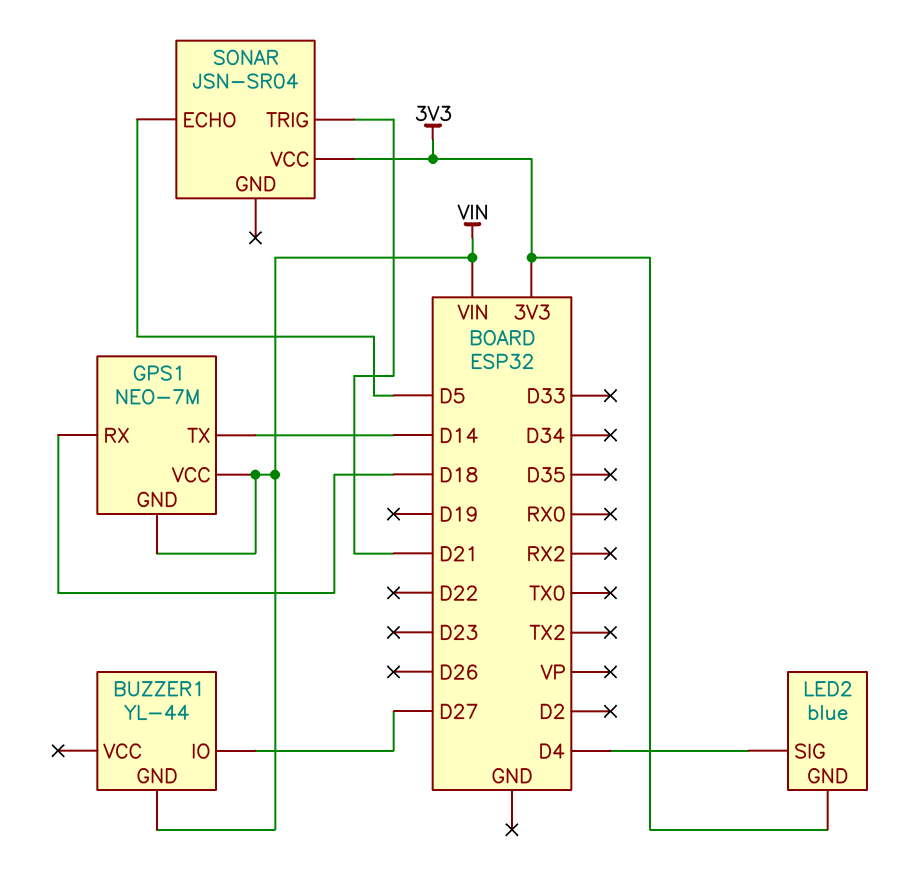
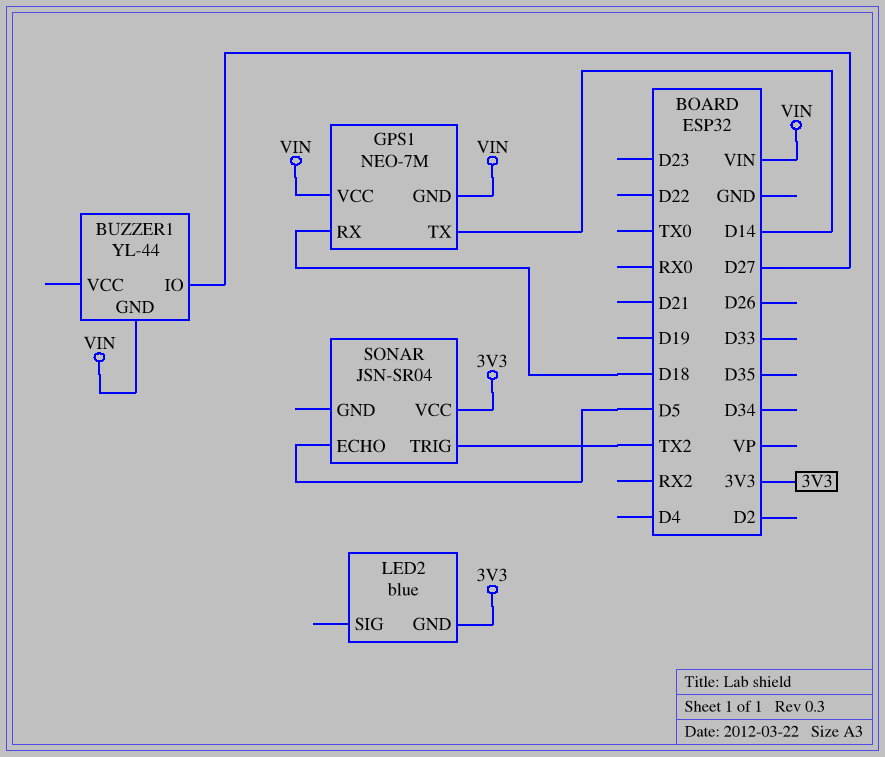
LED2 pin SIG: D4 -> none
SONAR pin TRIG: D21 -> TX2

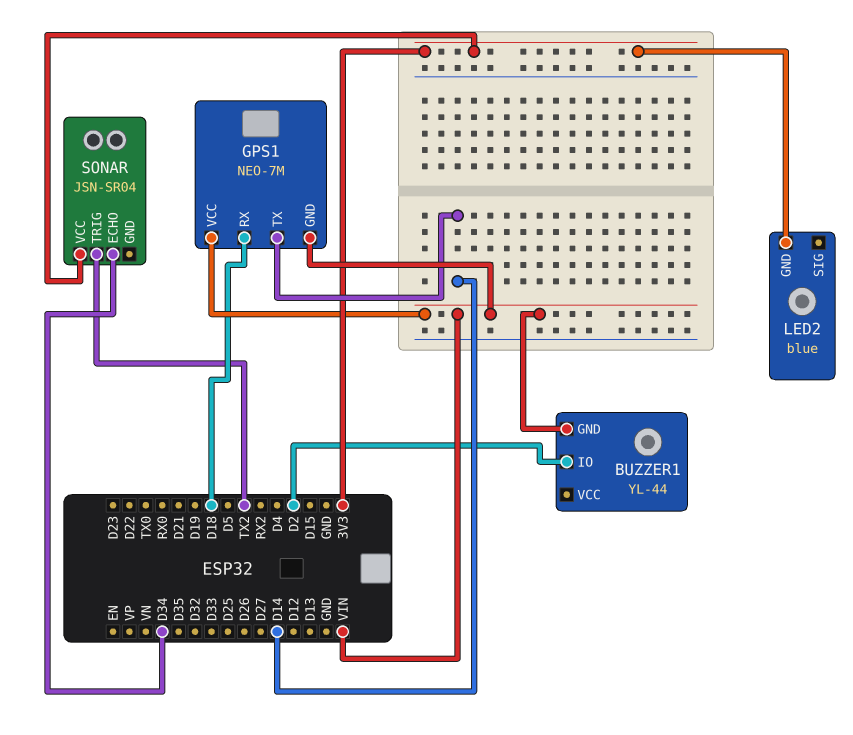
BUZZER1 pin IO: D27 -> D2
SONAR pin ECHO: D5 -> D34

